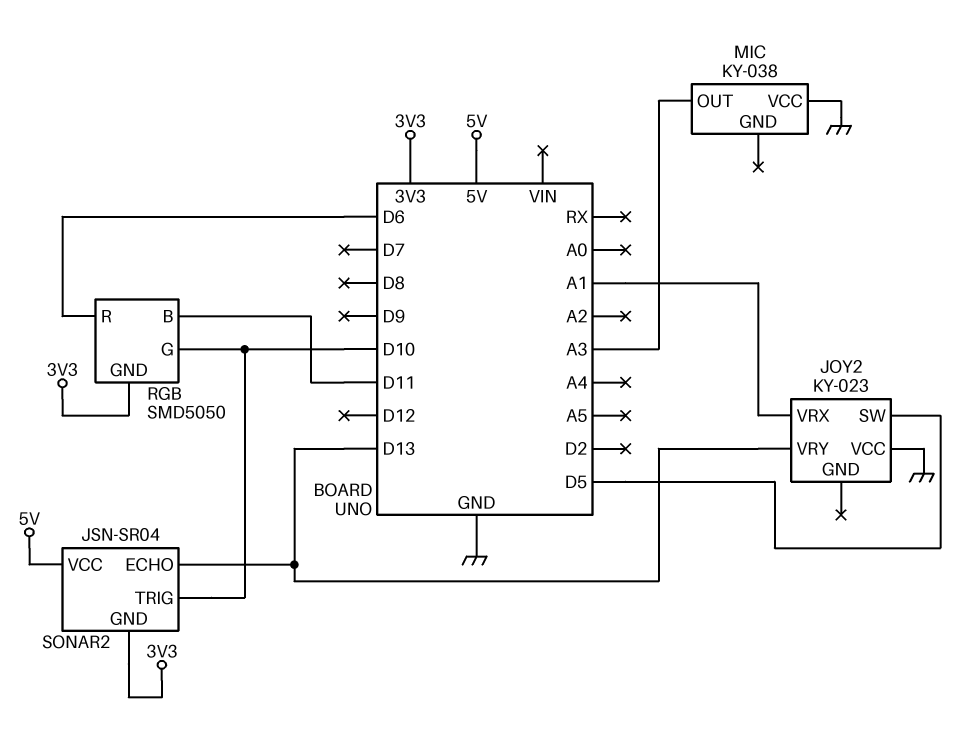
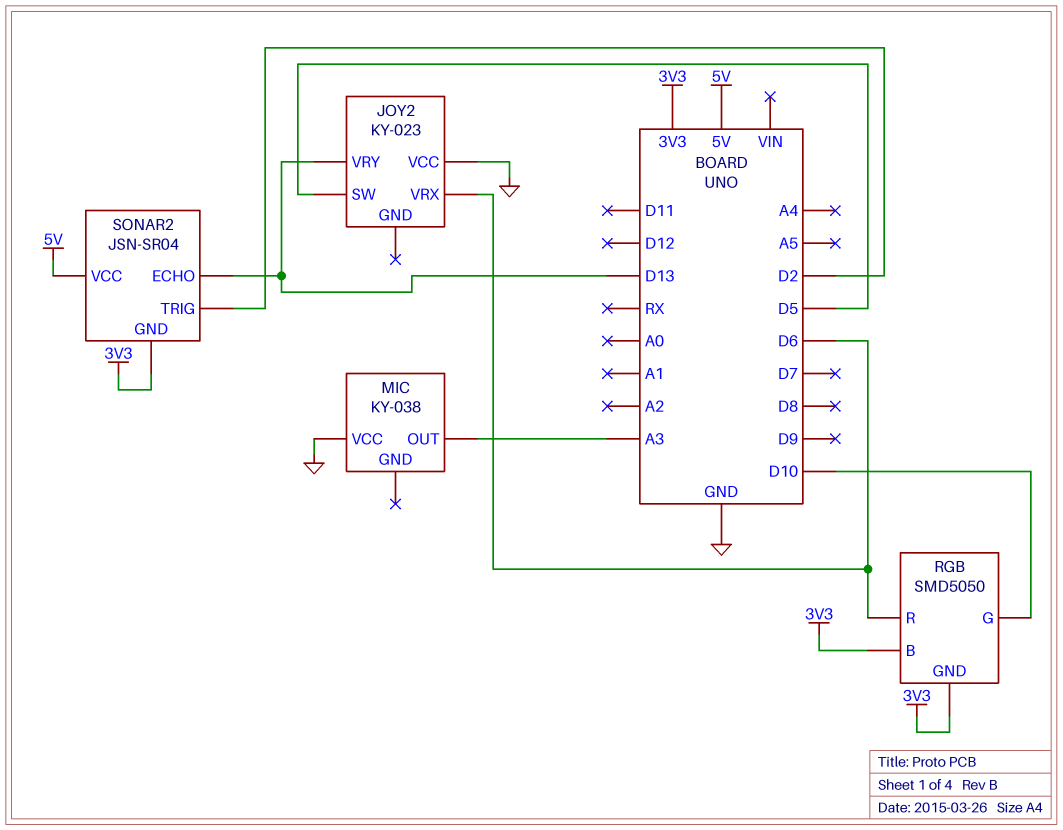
JOY2 pin VRX: A1 -> D6
RGB pin B: D11 -> 3V3
SONAR2 pin TRIG: D10 -> D2

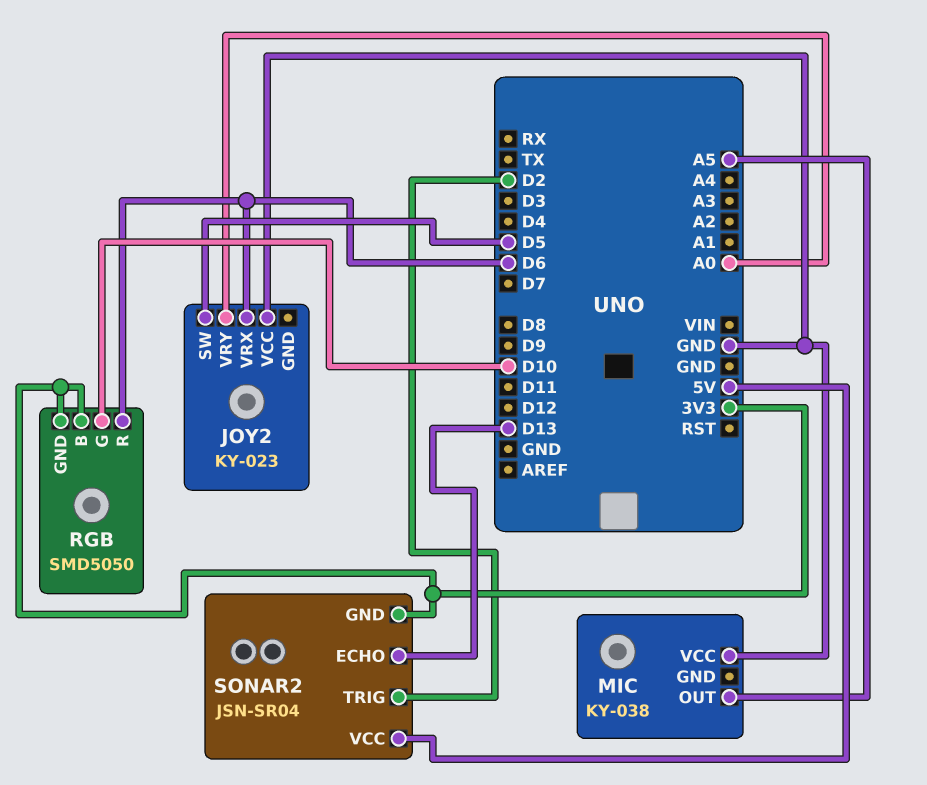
JOY2 pin VRY: D13 -> A0
MIC pin OUT: A3 -> A5

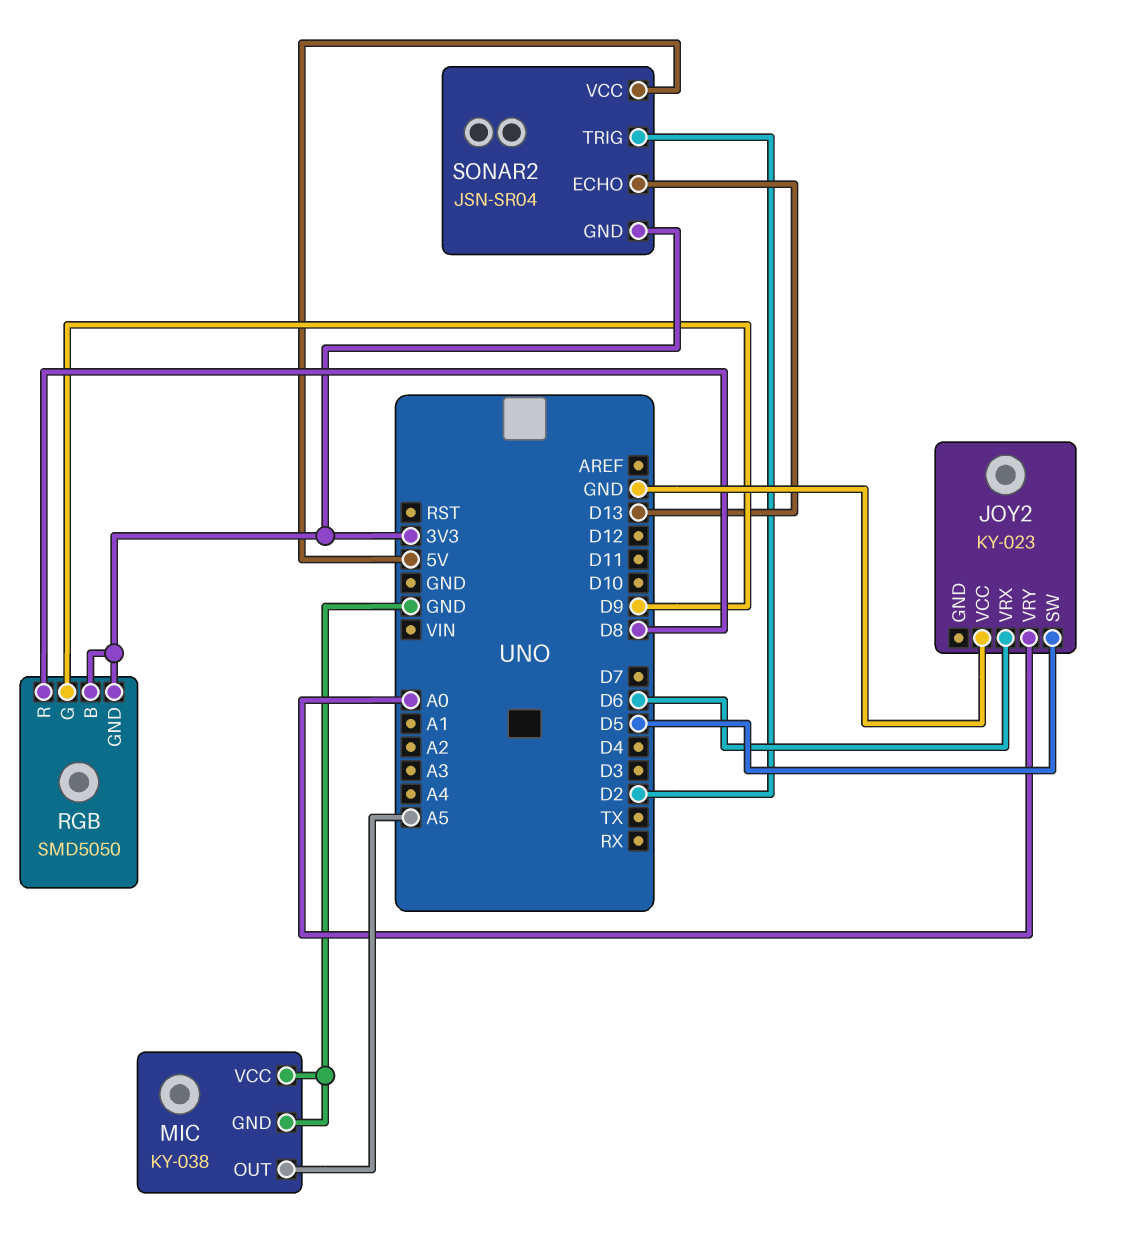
MIC pin GND: none -> GND
RGB pin G: D10 -> D9
RGB pin R: D6 -> D8

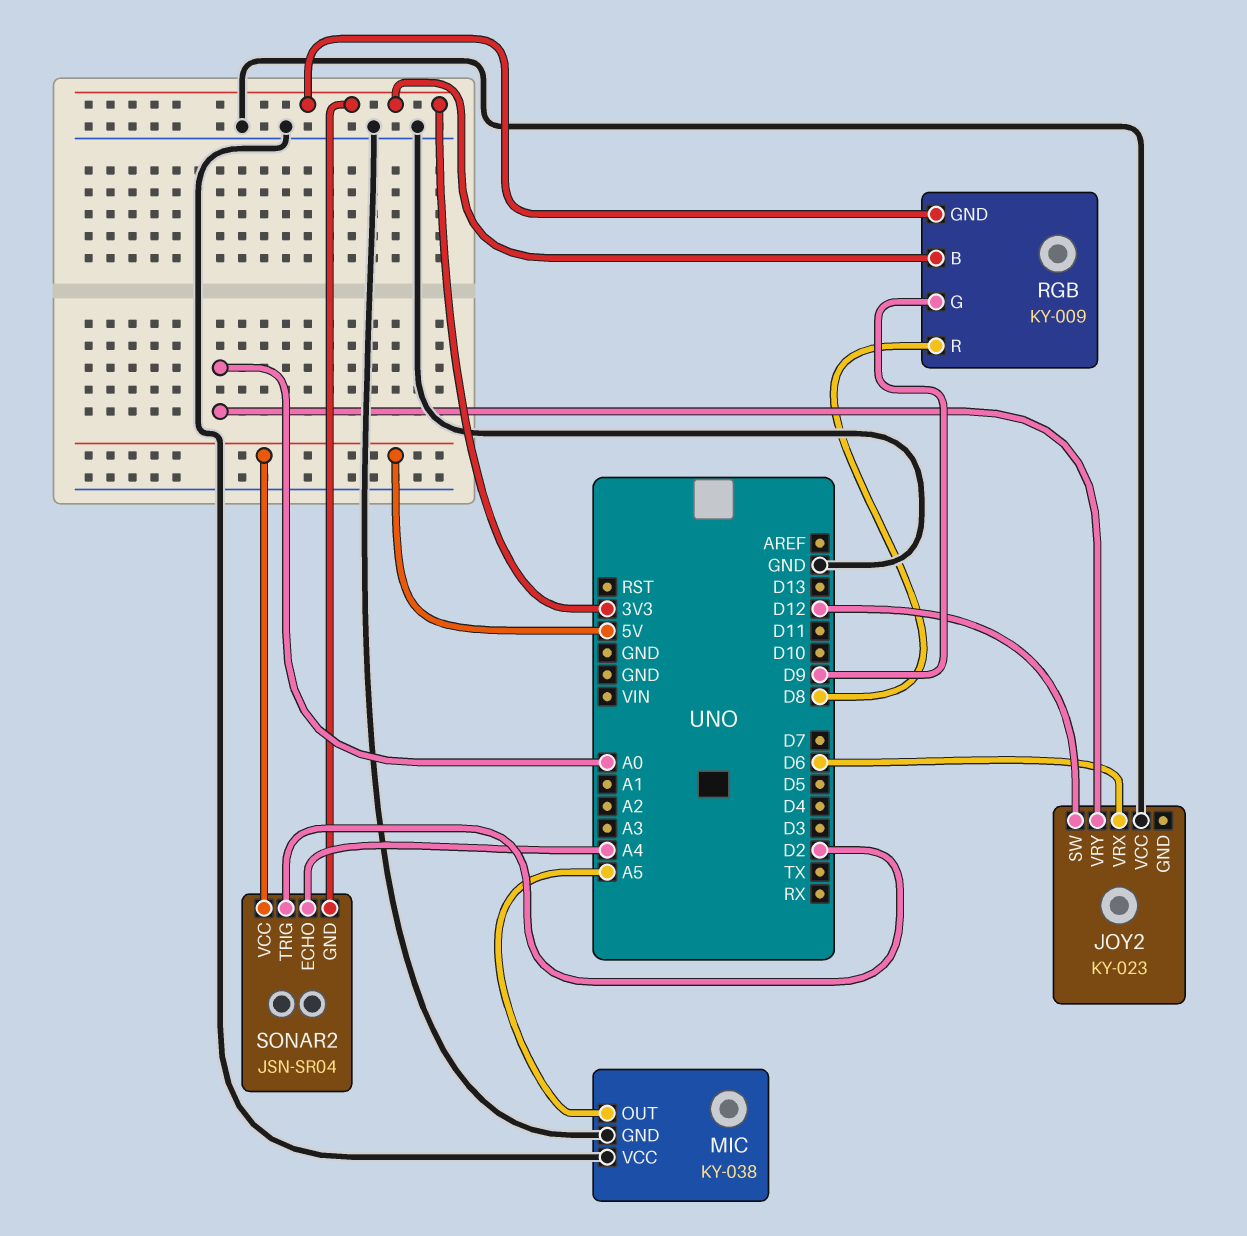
JOY2 pin SW: D5 -> D12
RGB: SMD5050 -> KY-009
SONAR2 pin ECHO: D13 -> A4

